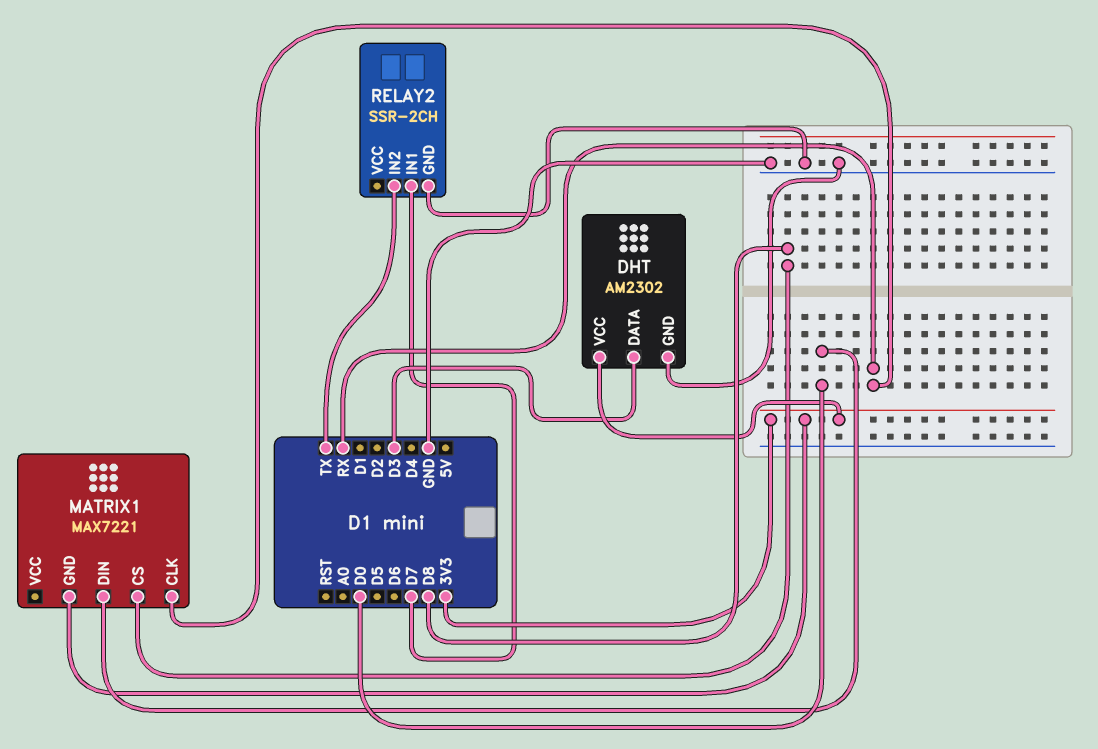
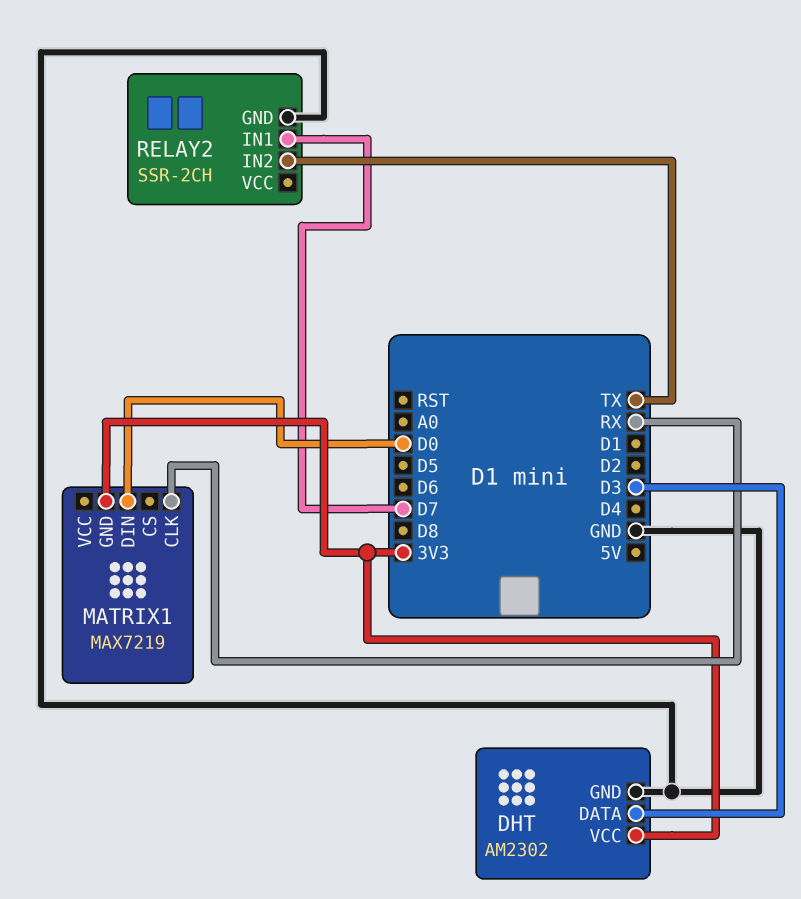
MATRIX1: MAX7221 -> MAX7219
MATRIX1 pin CS: D8 -> none

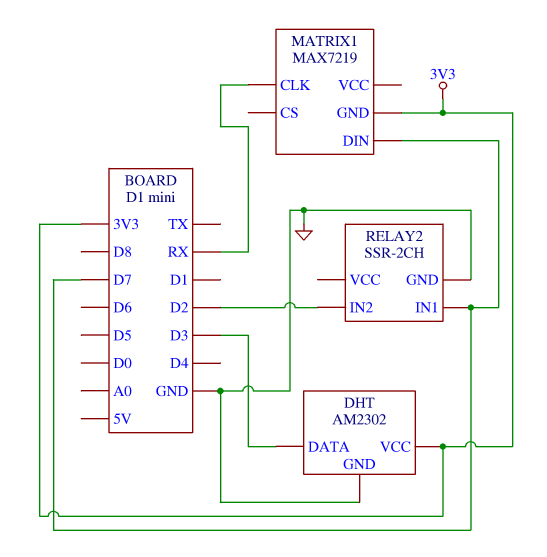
MATRIX1 pin DIN: D0 -> D7
RELAY2 pin IN2: TX -> D2

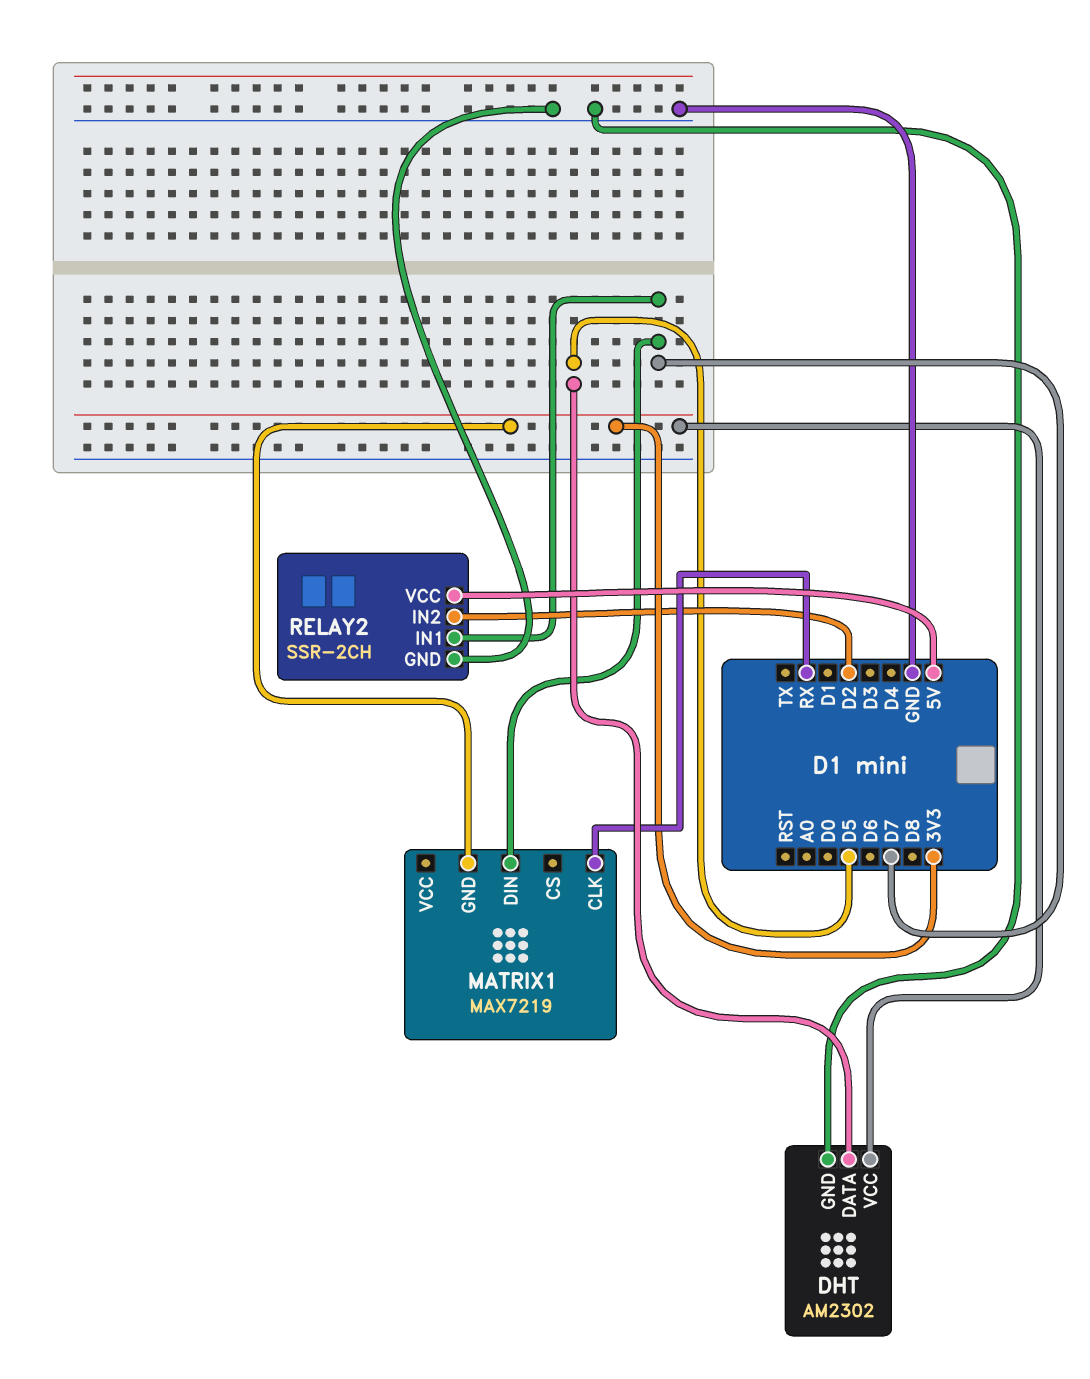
DHT pin DATA: D3 -> D5
RELAY2 pin VCC: none -> 5V

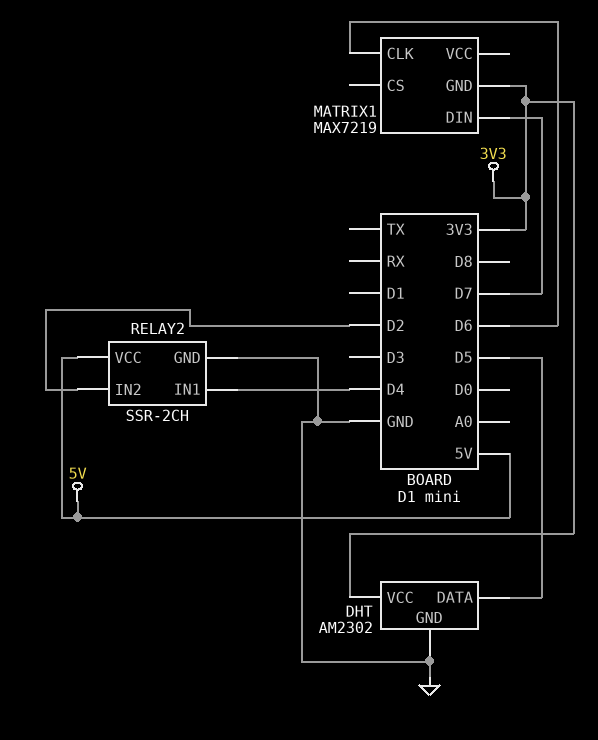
MATRIX1 pin CLK: RX -> D6
RELAY2 pin IN1: D7 -> D4

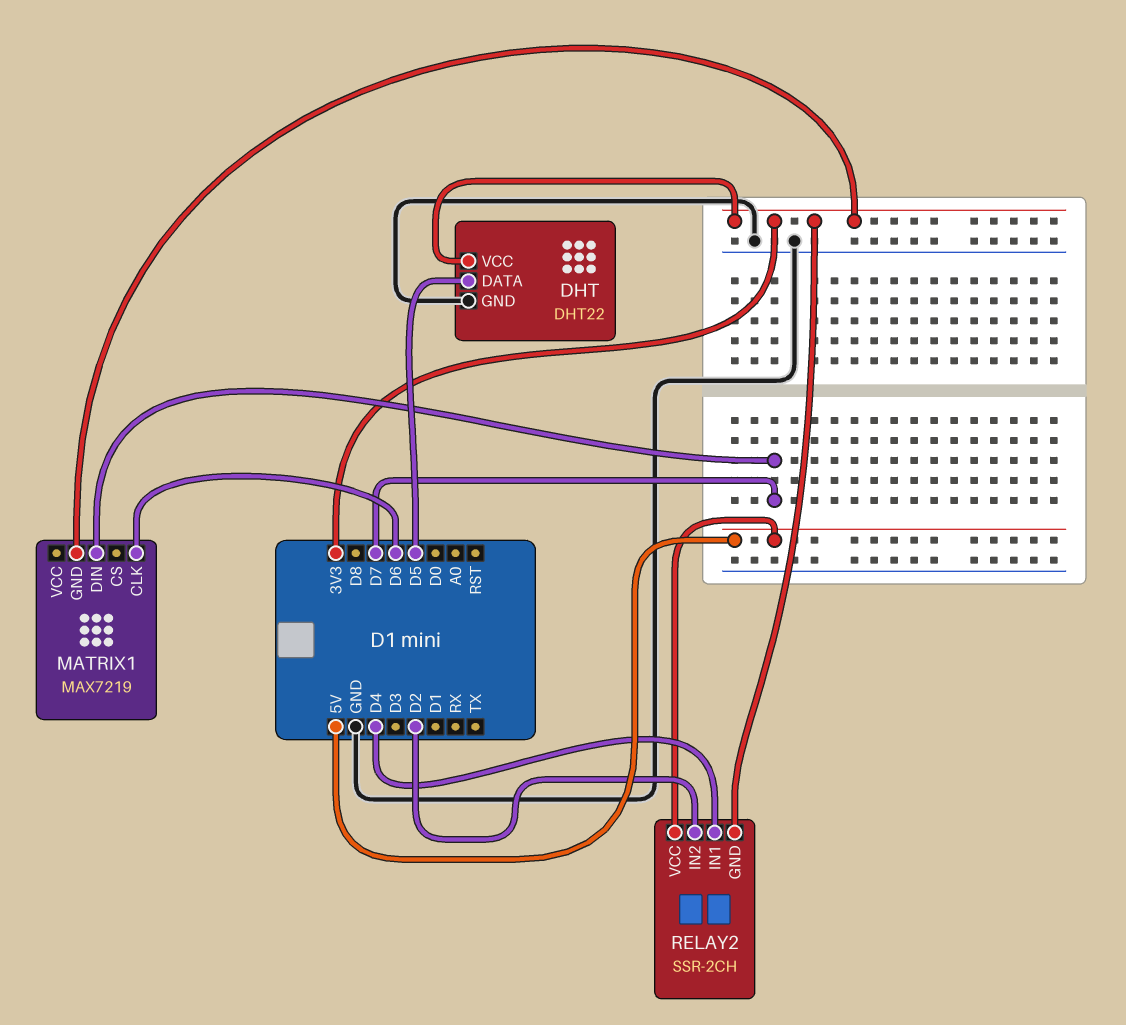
DHT: AM2302 -> DHT22
RELAY2 pin GND: GND -> 3V3

